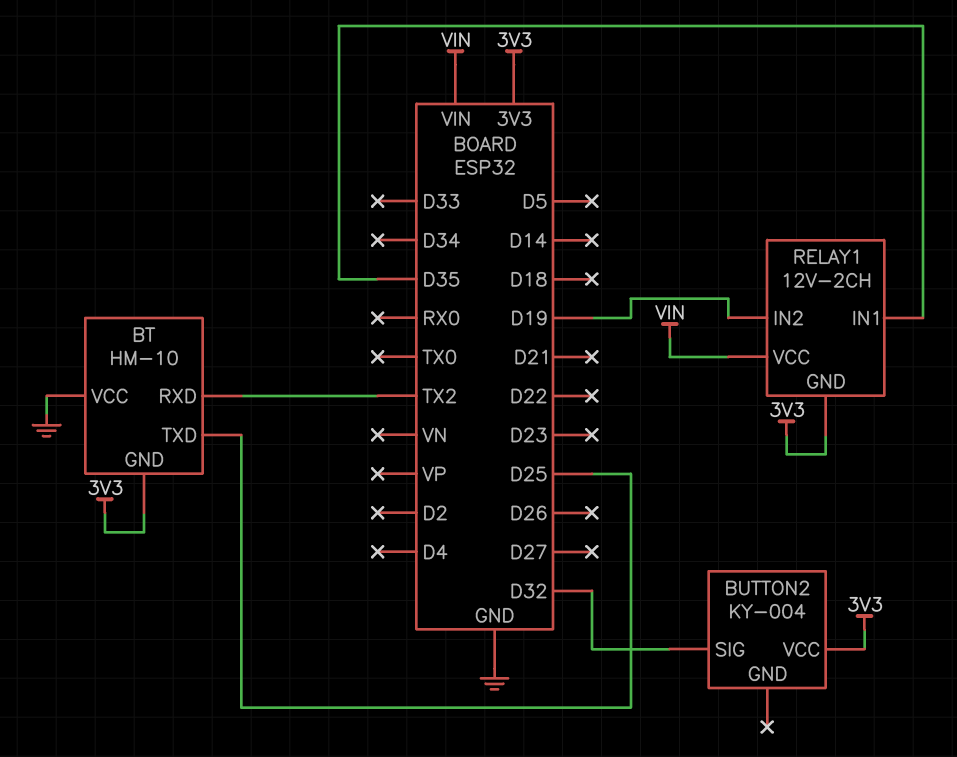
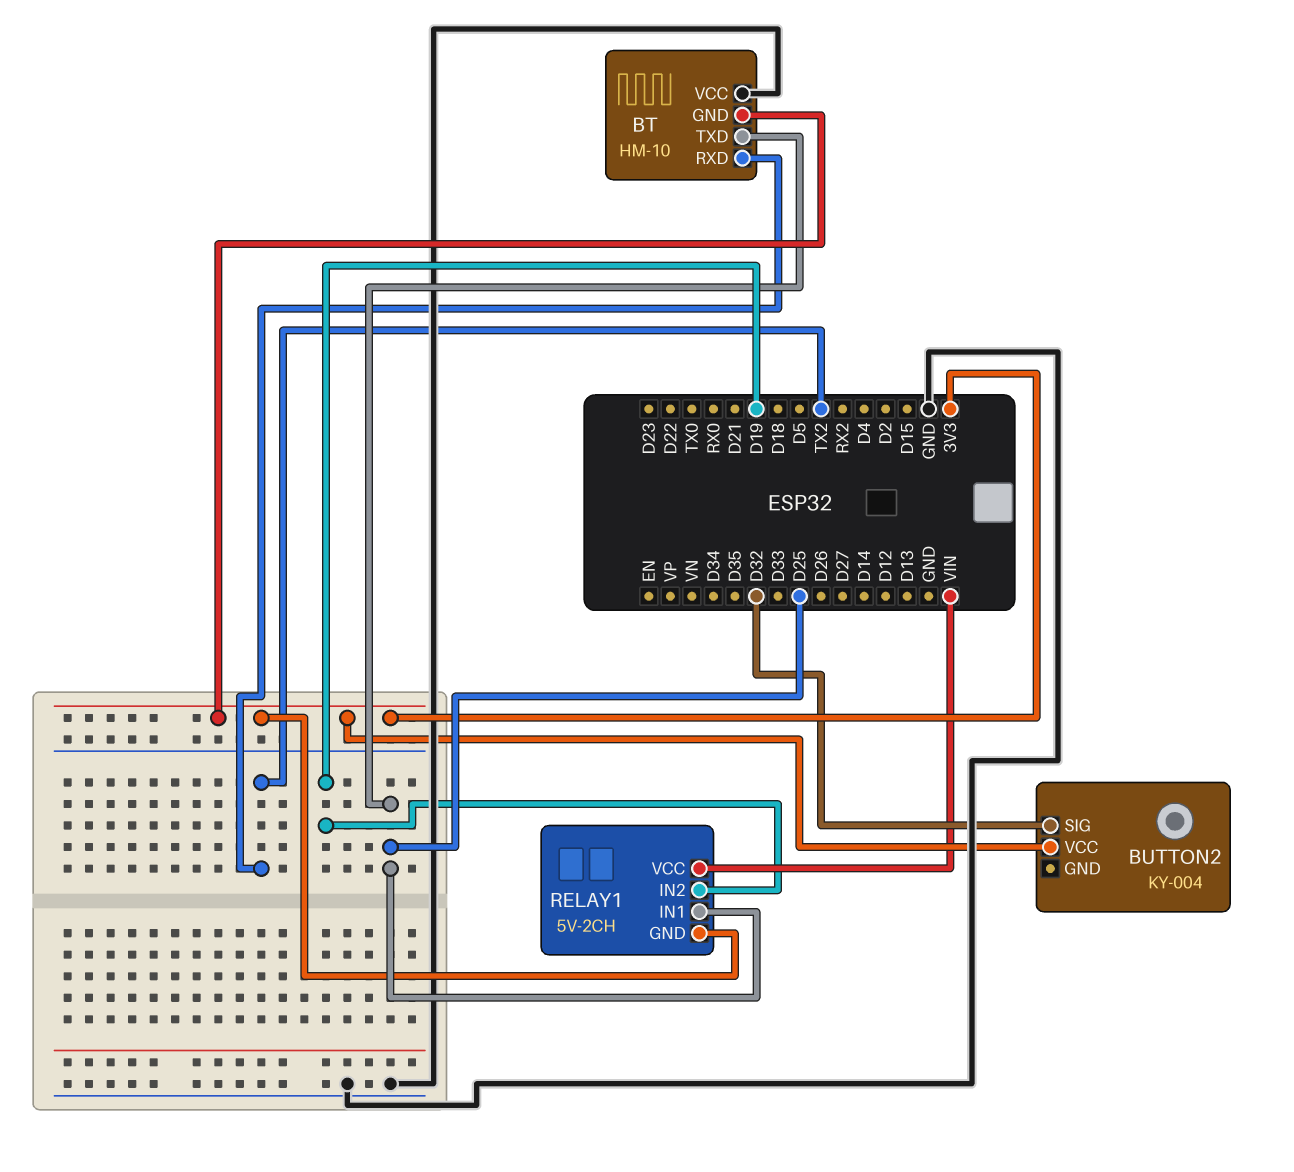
RELAY1: 12V-2CH -> 5V-2CH
RELAY1 pin IN1: D35 -> D25

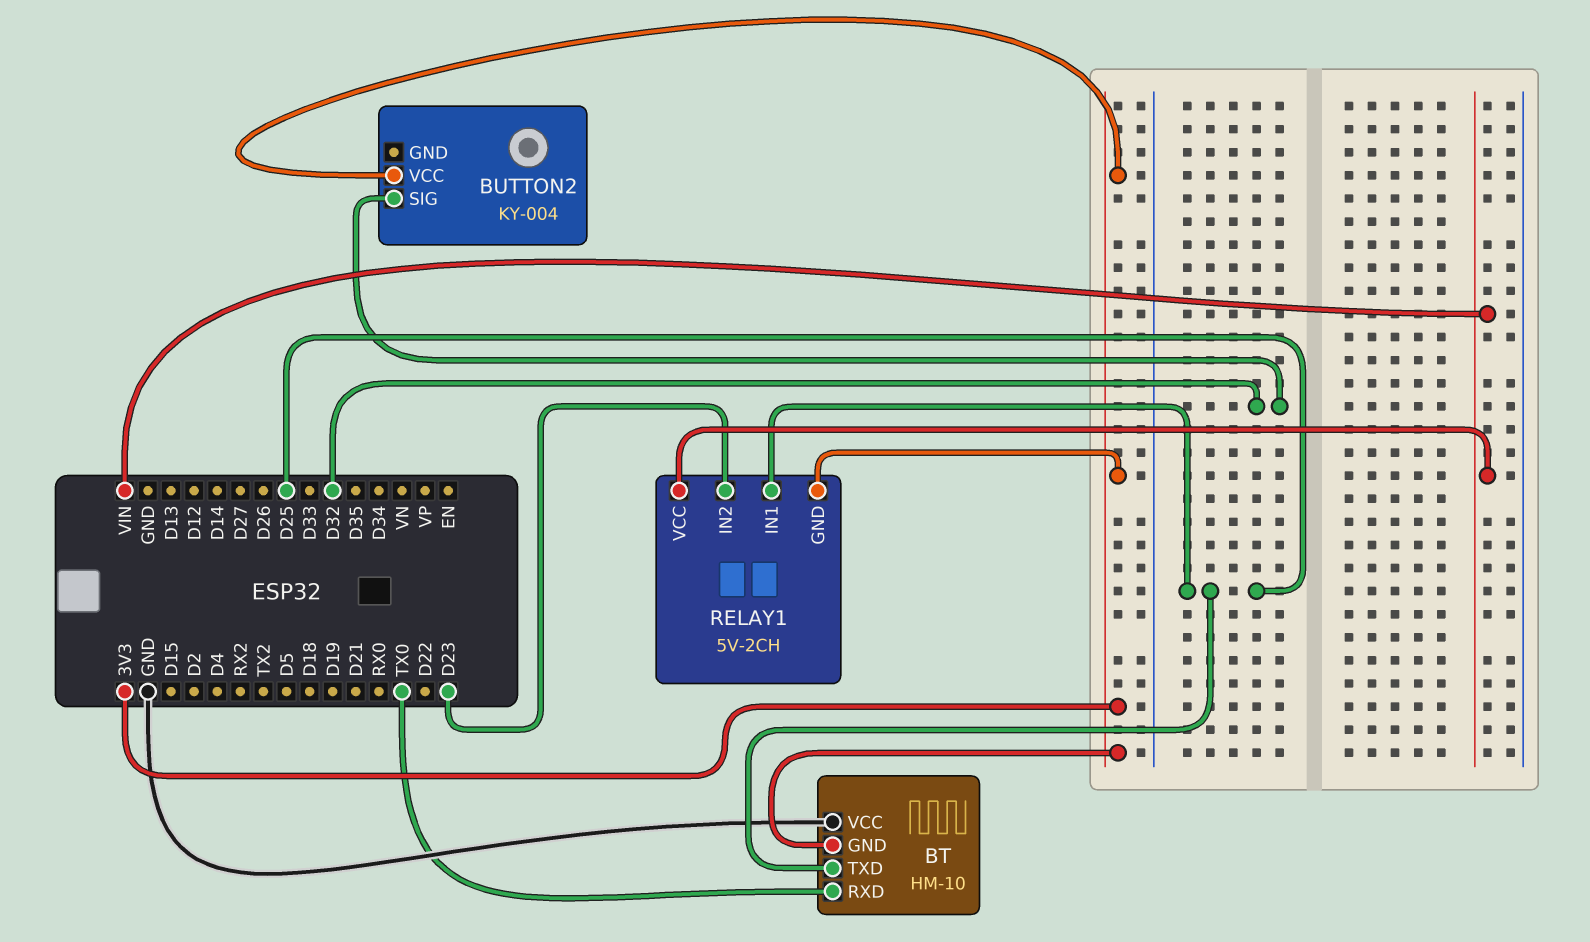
BT pin RXD: TX2 -> TX0
RELAY1 pin IN2: D19 -> D23

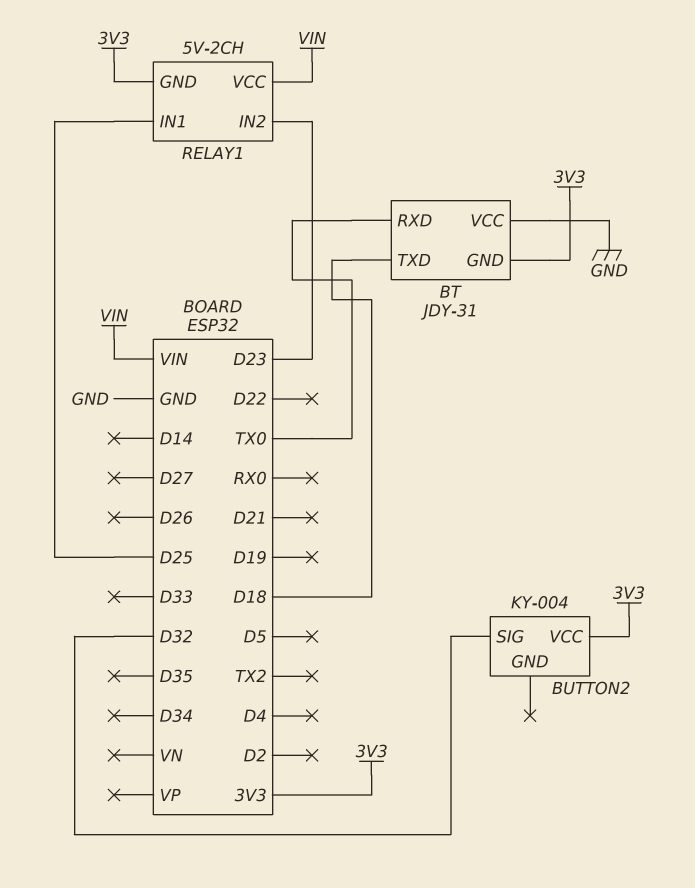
BT: HM-10 -> JDY-31
BT pin TXD: D25 -> D18

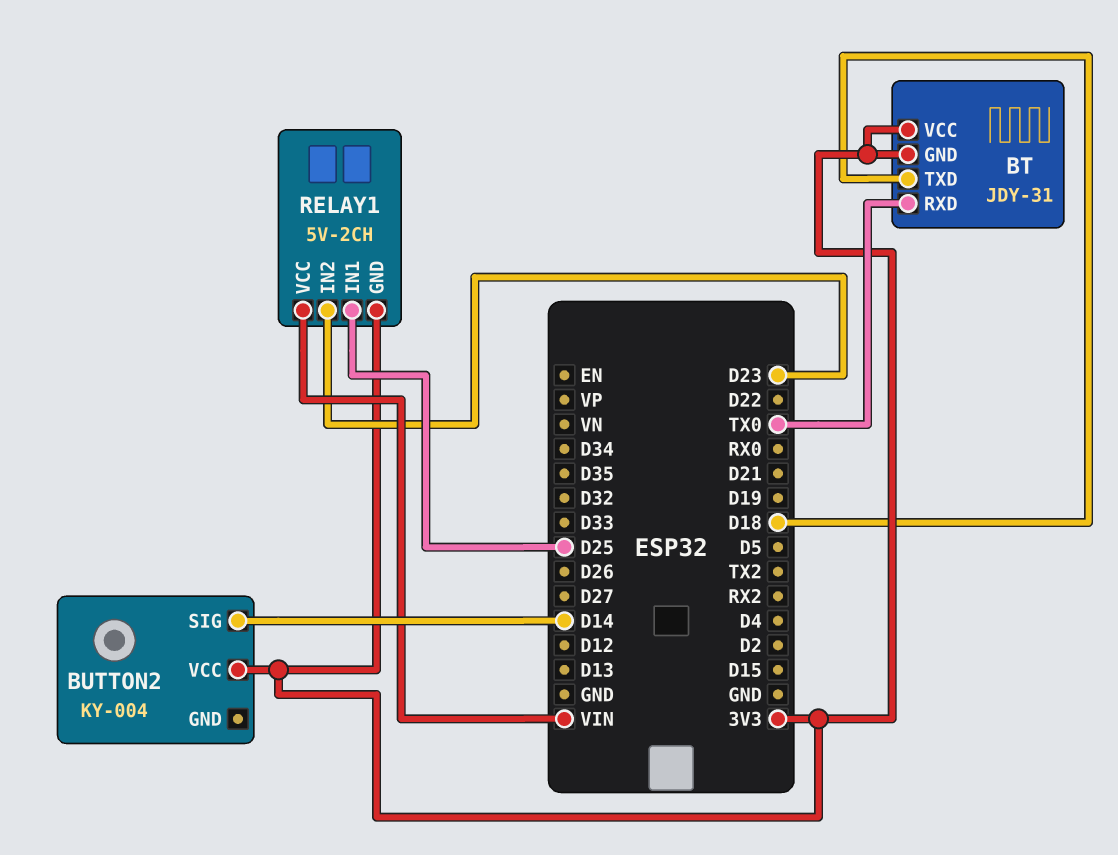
BT pin VCC: GND -> 3V3
BUTTON2 pin SIG: D32 -> D14

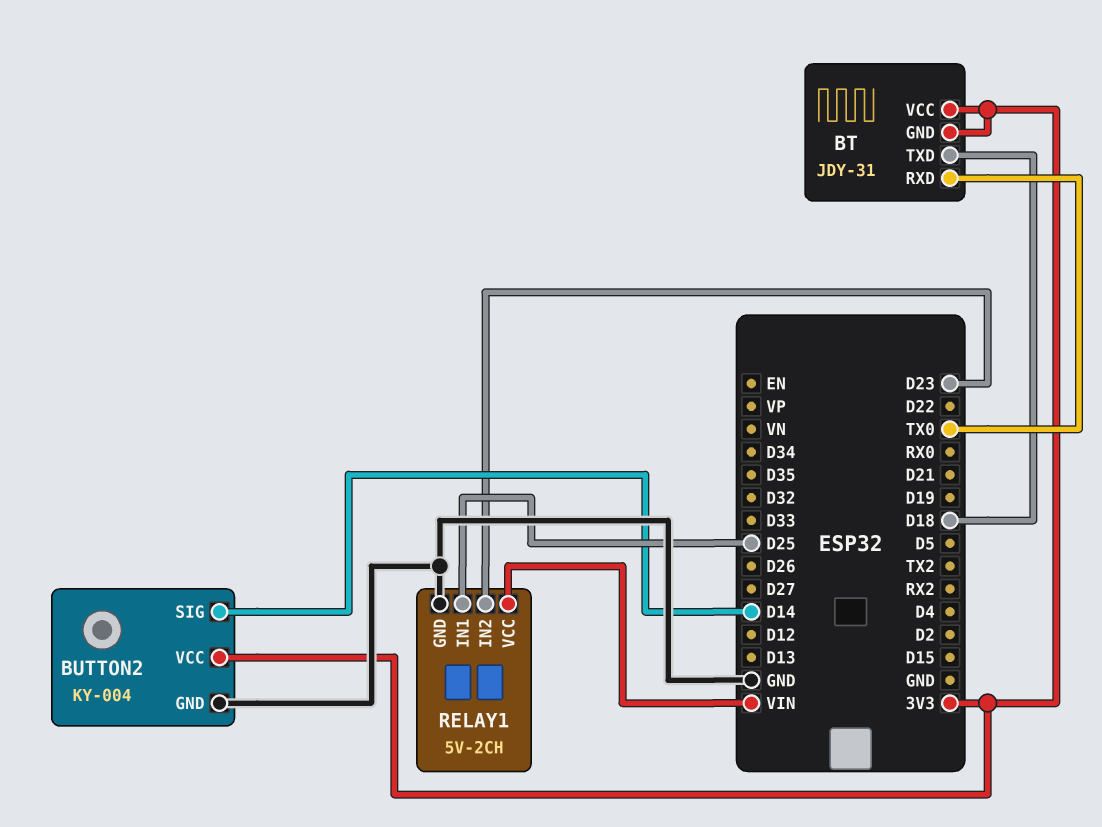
BUTTON2 pin GND: none -> GND
RELAY1 pin GND: 3V3 -> GND

